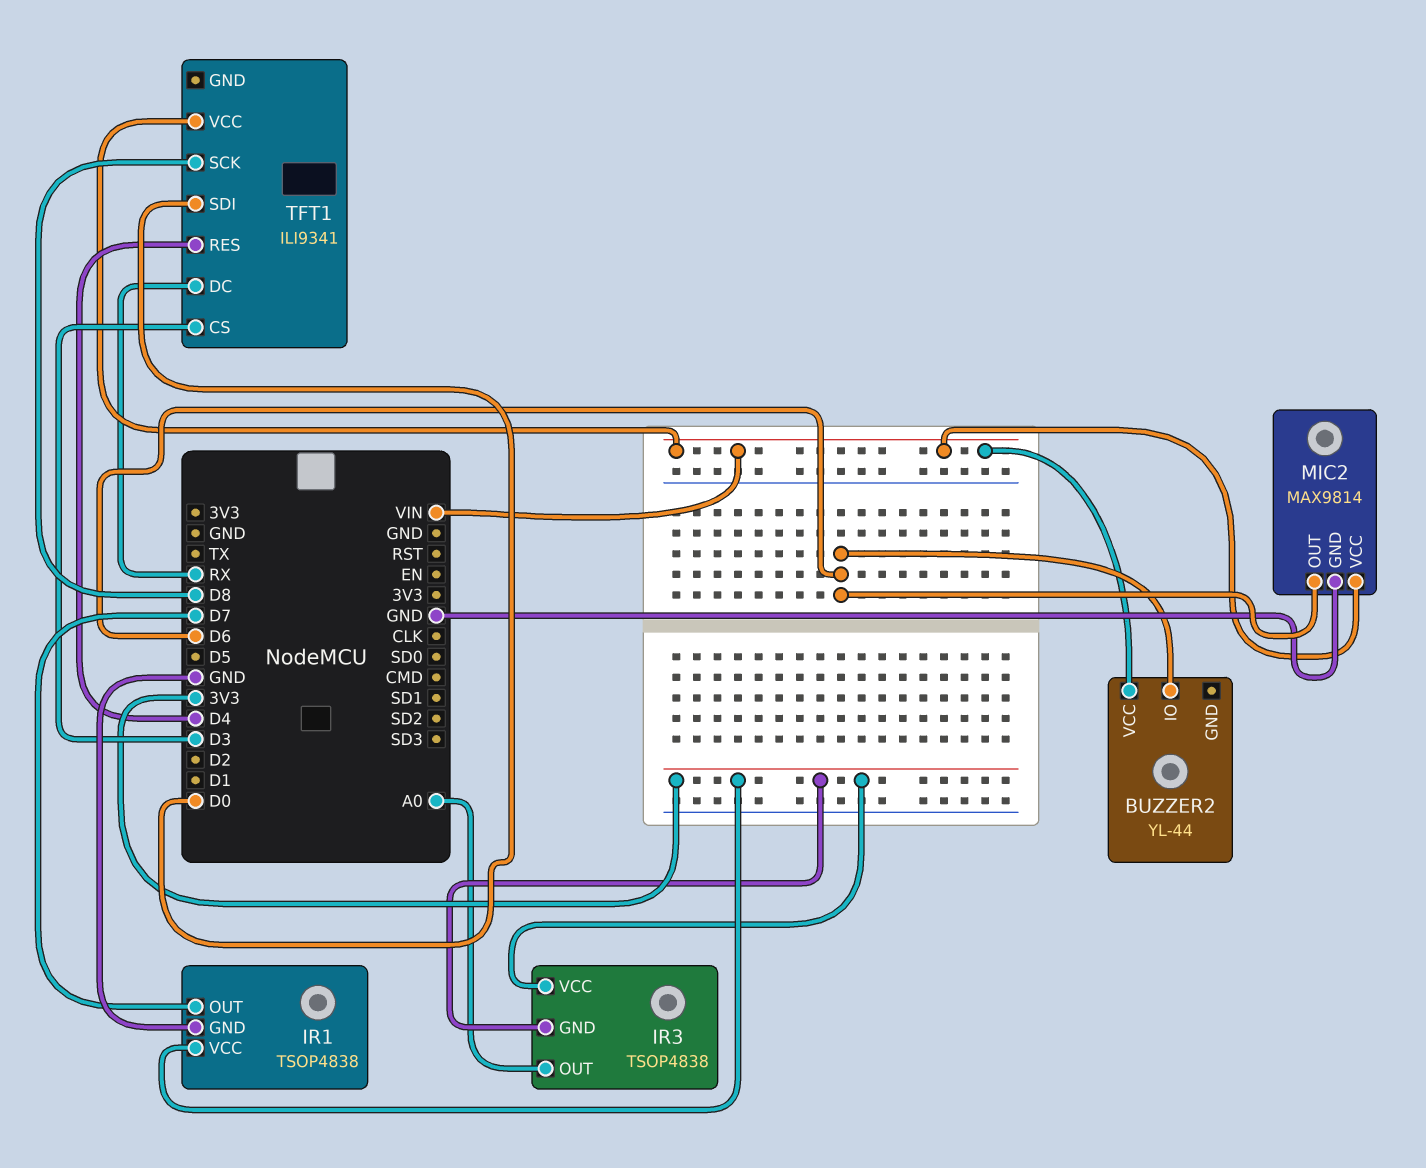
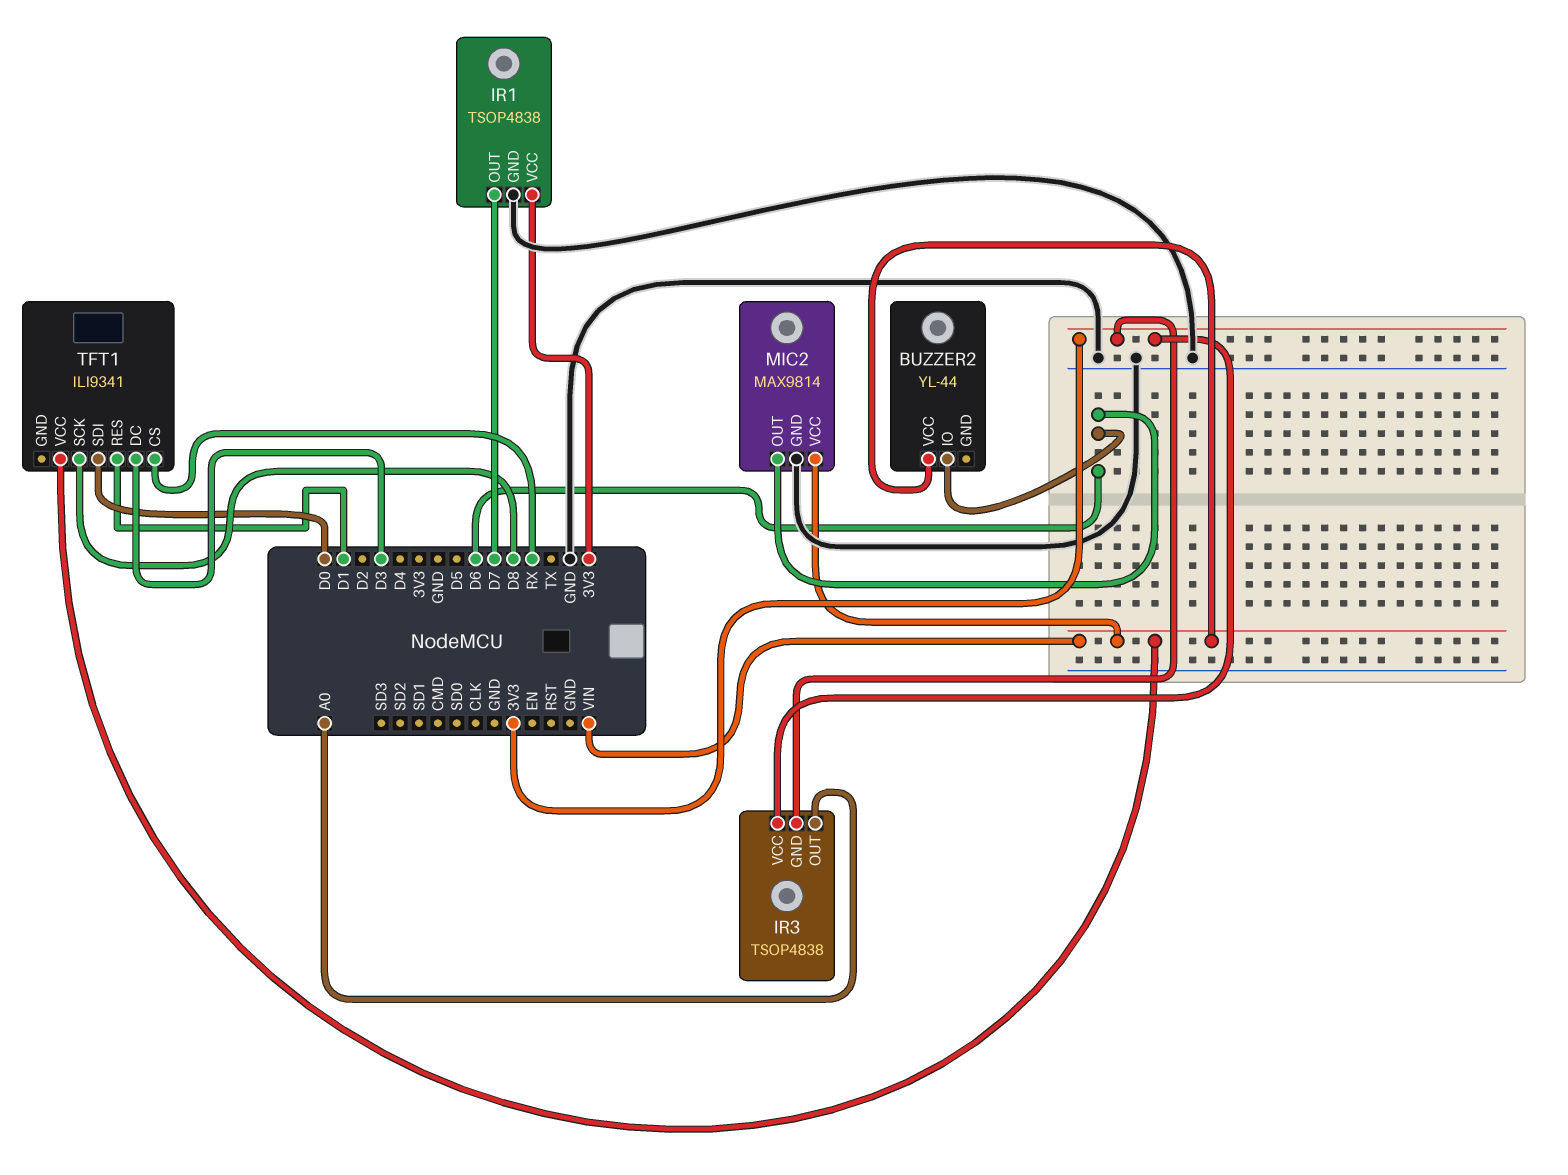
TFT1 pin CS: D3 -> RX
TFT1 pin DC: RX -> D3
TFT1 pin RES: D4 -> D1

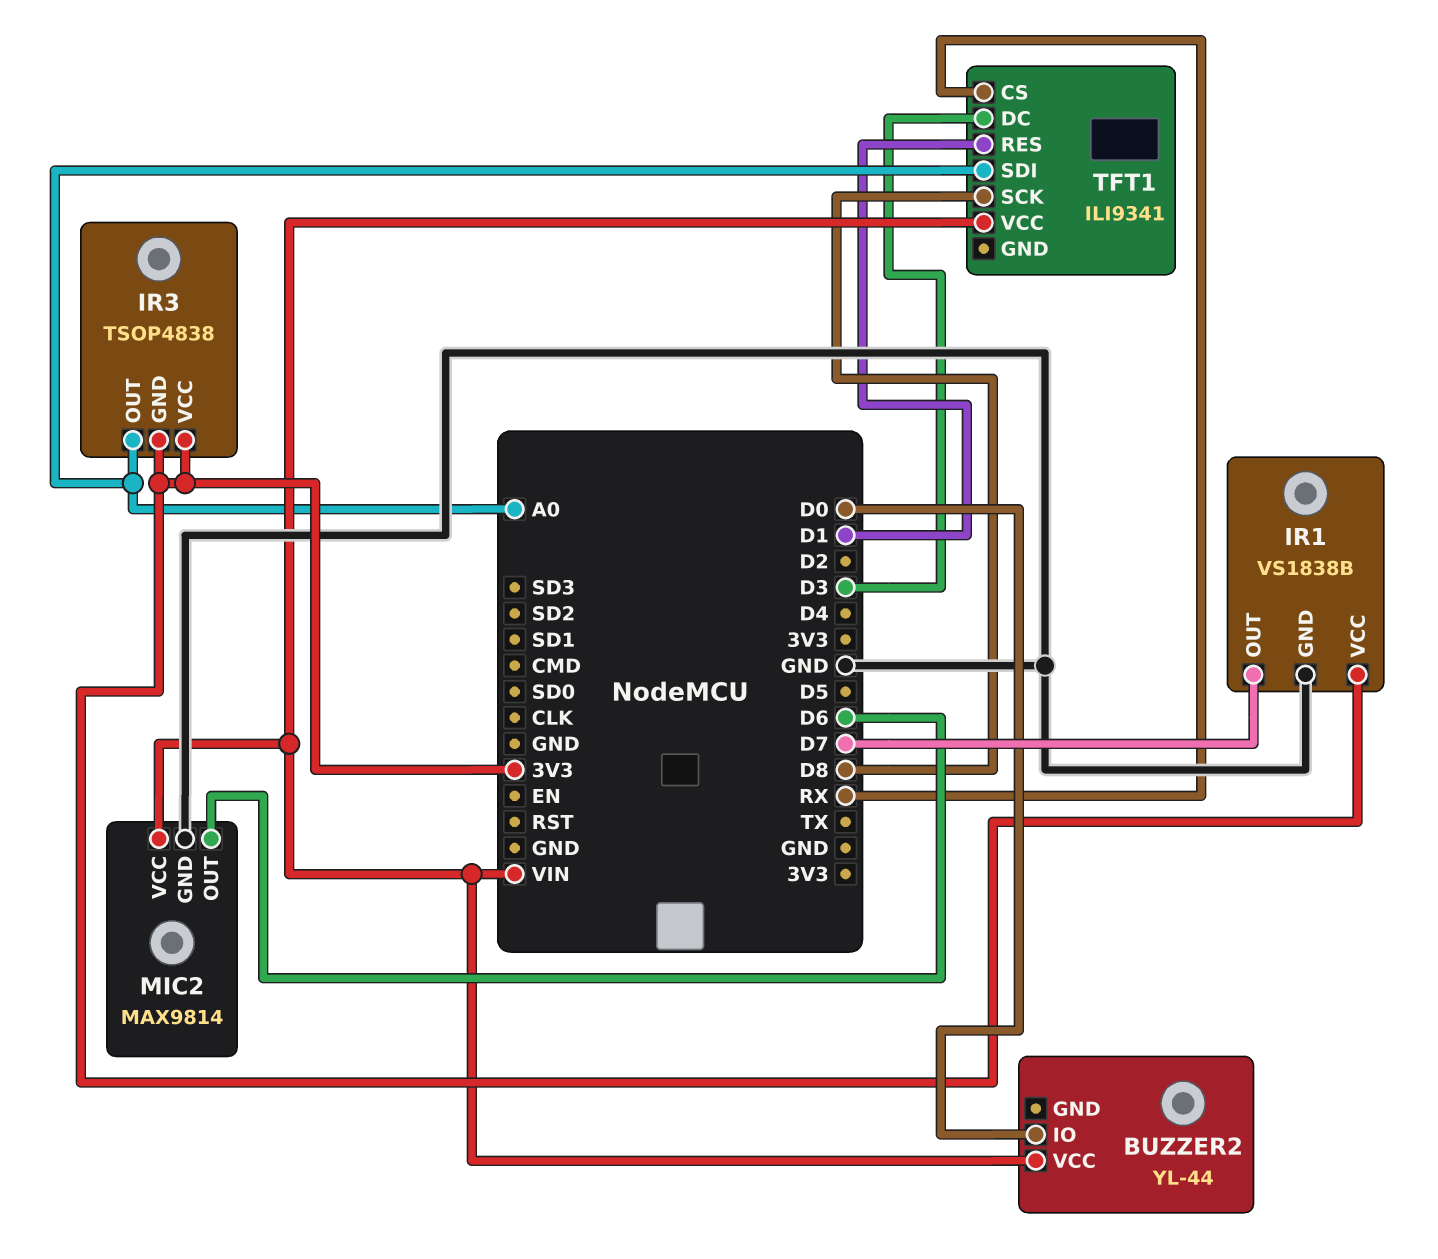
BUZZER2 pin IO: D6 -> D0
IR1: TSOP4838 -> VS1838B
TFT1 pin SDI: D0 -> A0

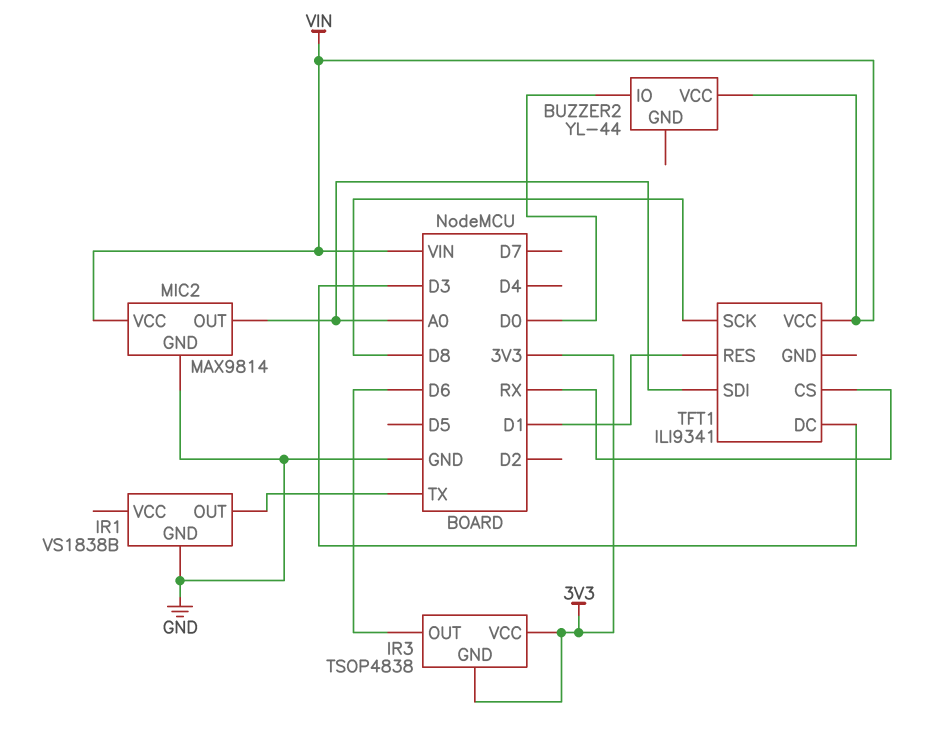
IR1 pin OUT: D7 -> TX
IR1 pin VCC: 3V3 -> none
IR3 pin OUT: A0 -> D6
MIC2 pin OUT: D6 -> A0

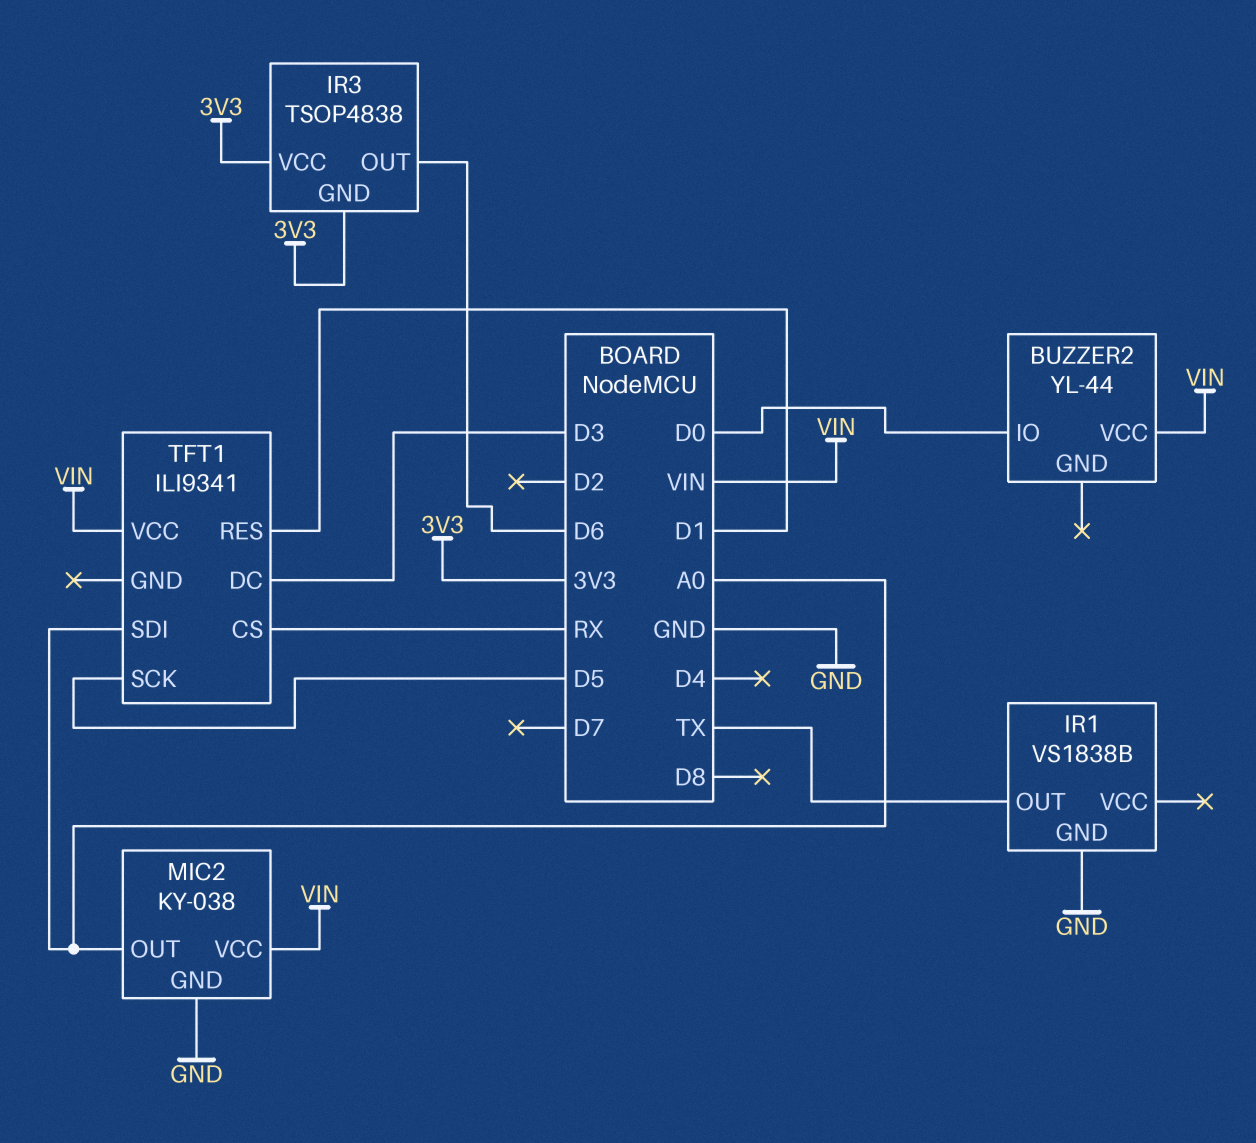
MIC2: MAX9814 -> KY-038
TFT1 pin SCK: D8 -> D5

